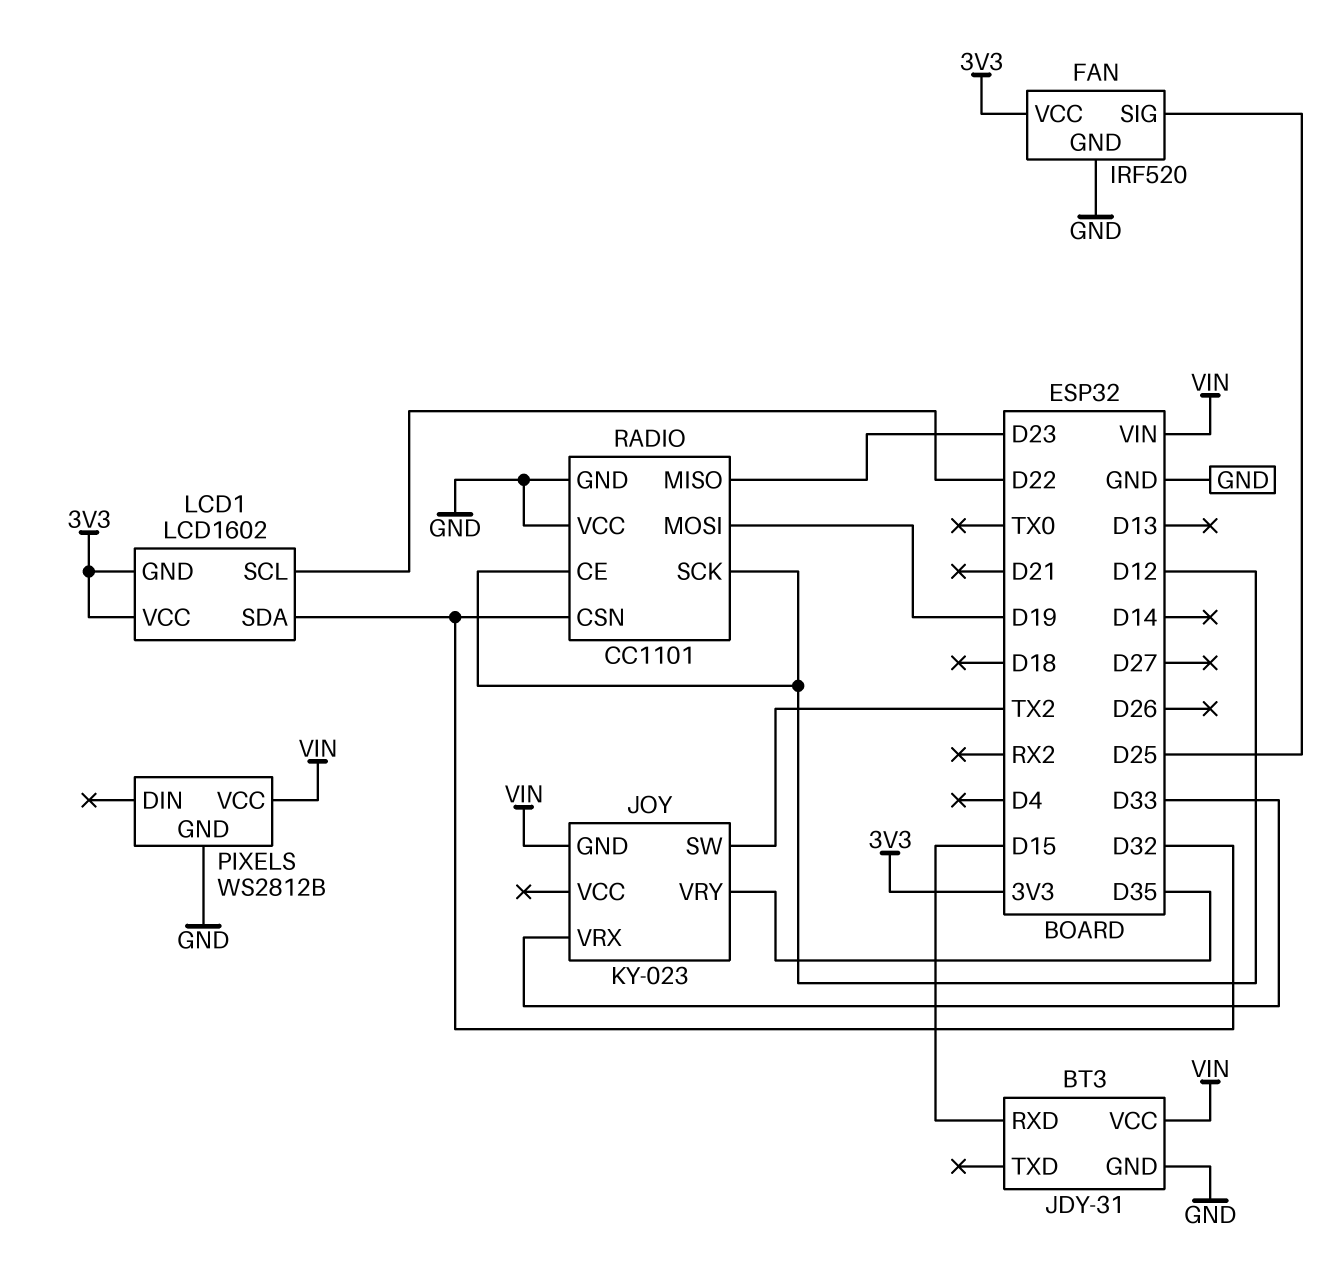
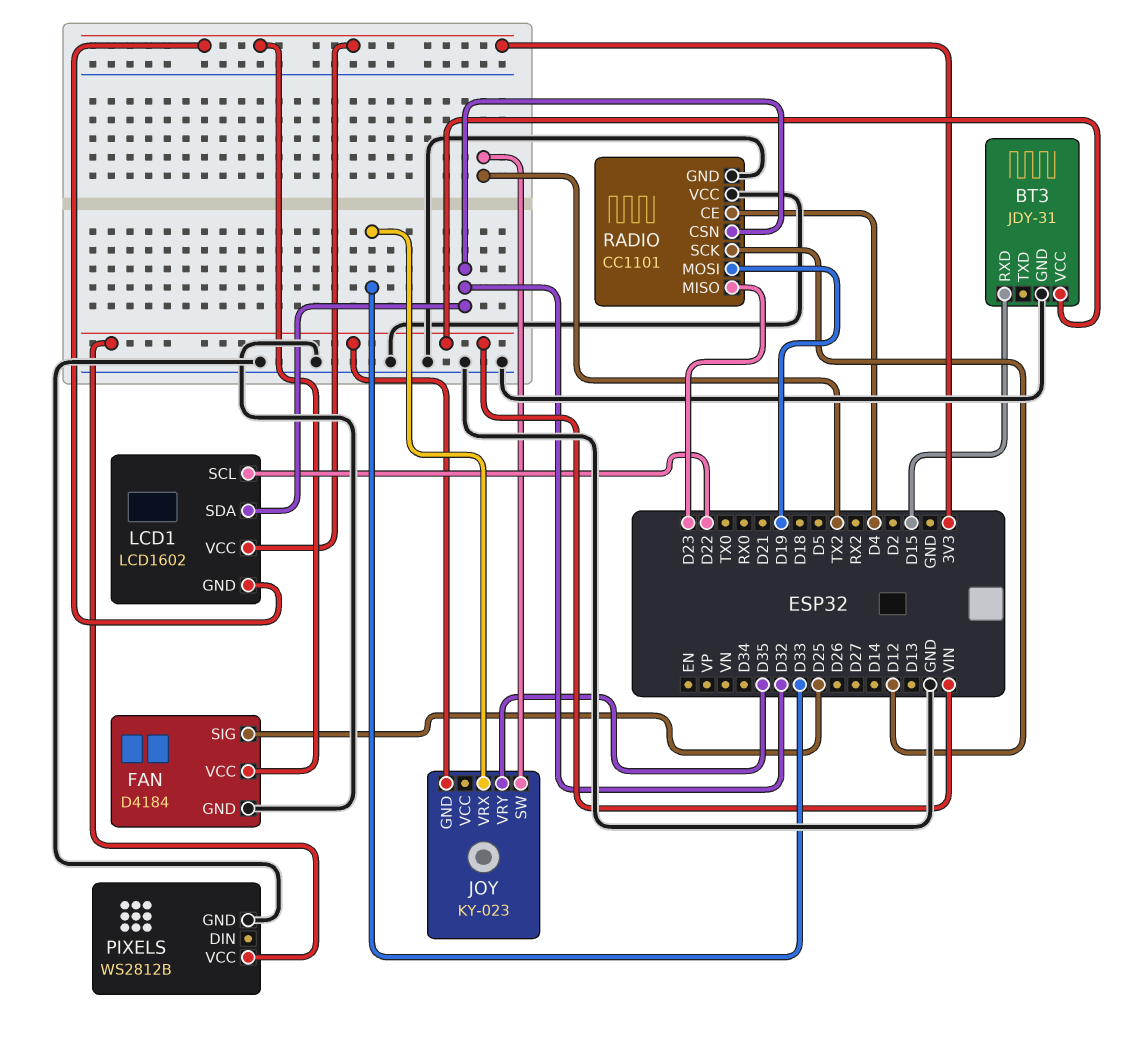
FAN: IRF520 -> D4184
RADIO pin CE: D12 -> D4

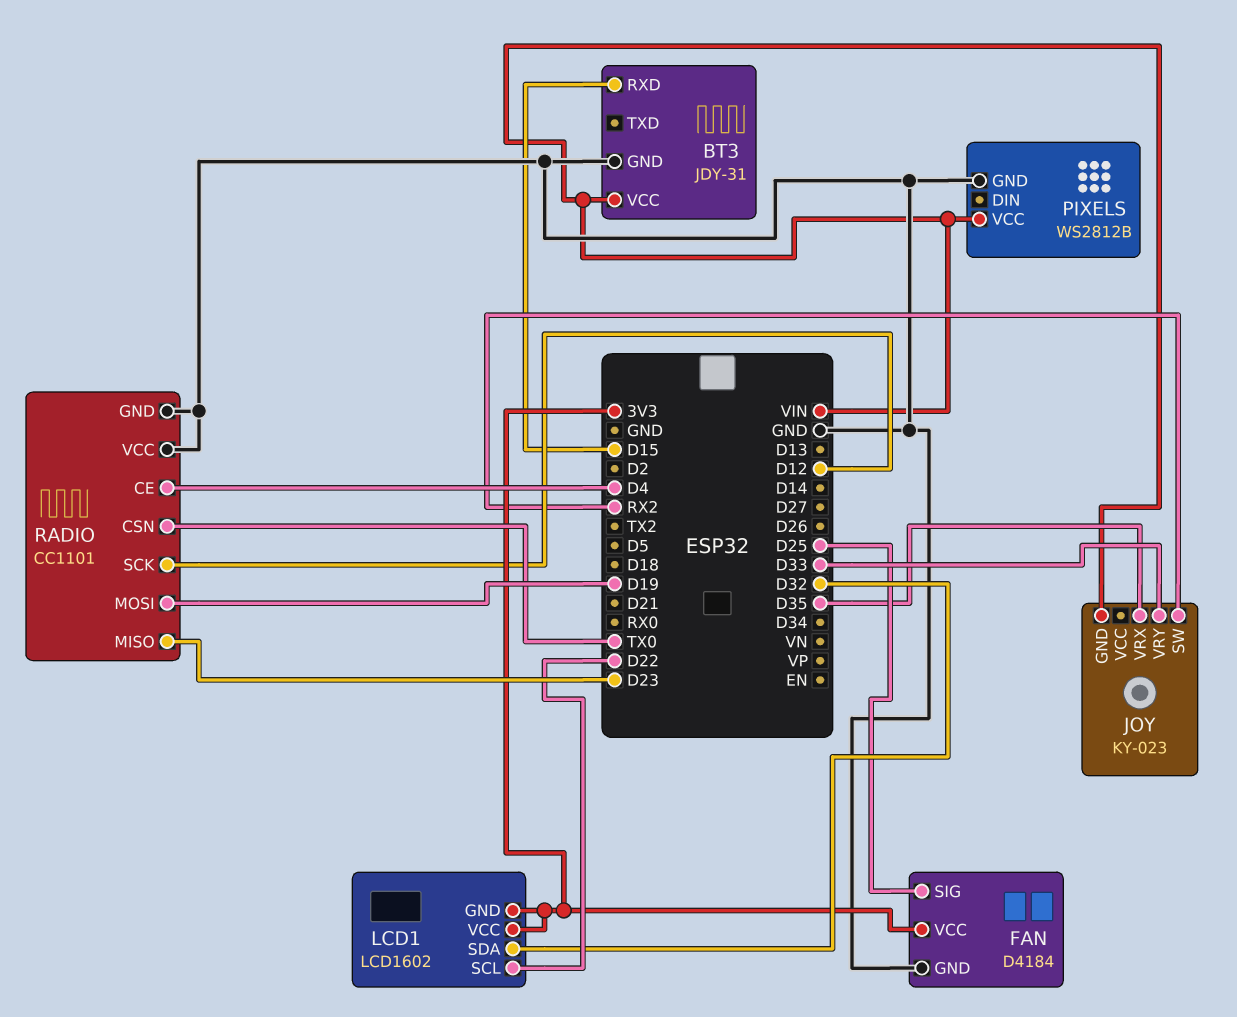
JOY pin SW: TX2 -> RX2
JOY pin VRX: D33 -> D35
JOY pin VRY: D35 -> D33
RADIO pin CSN: D32 -> TX0

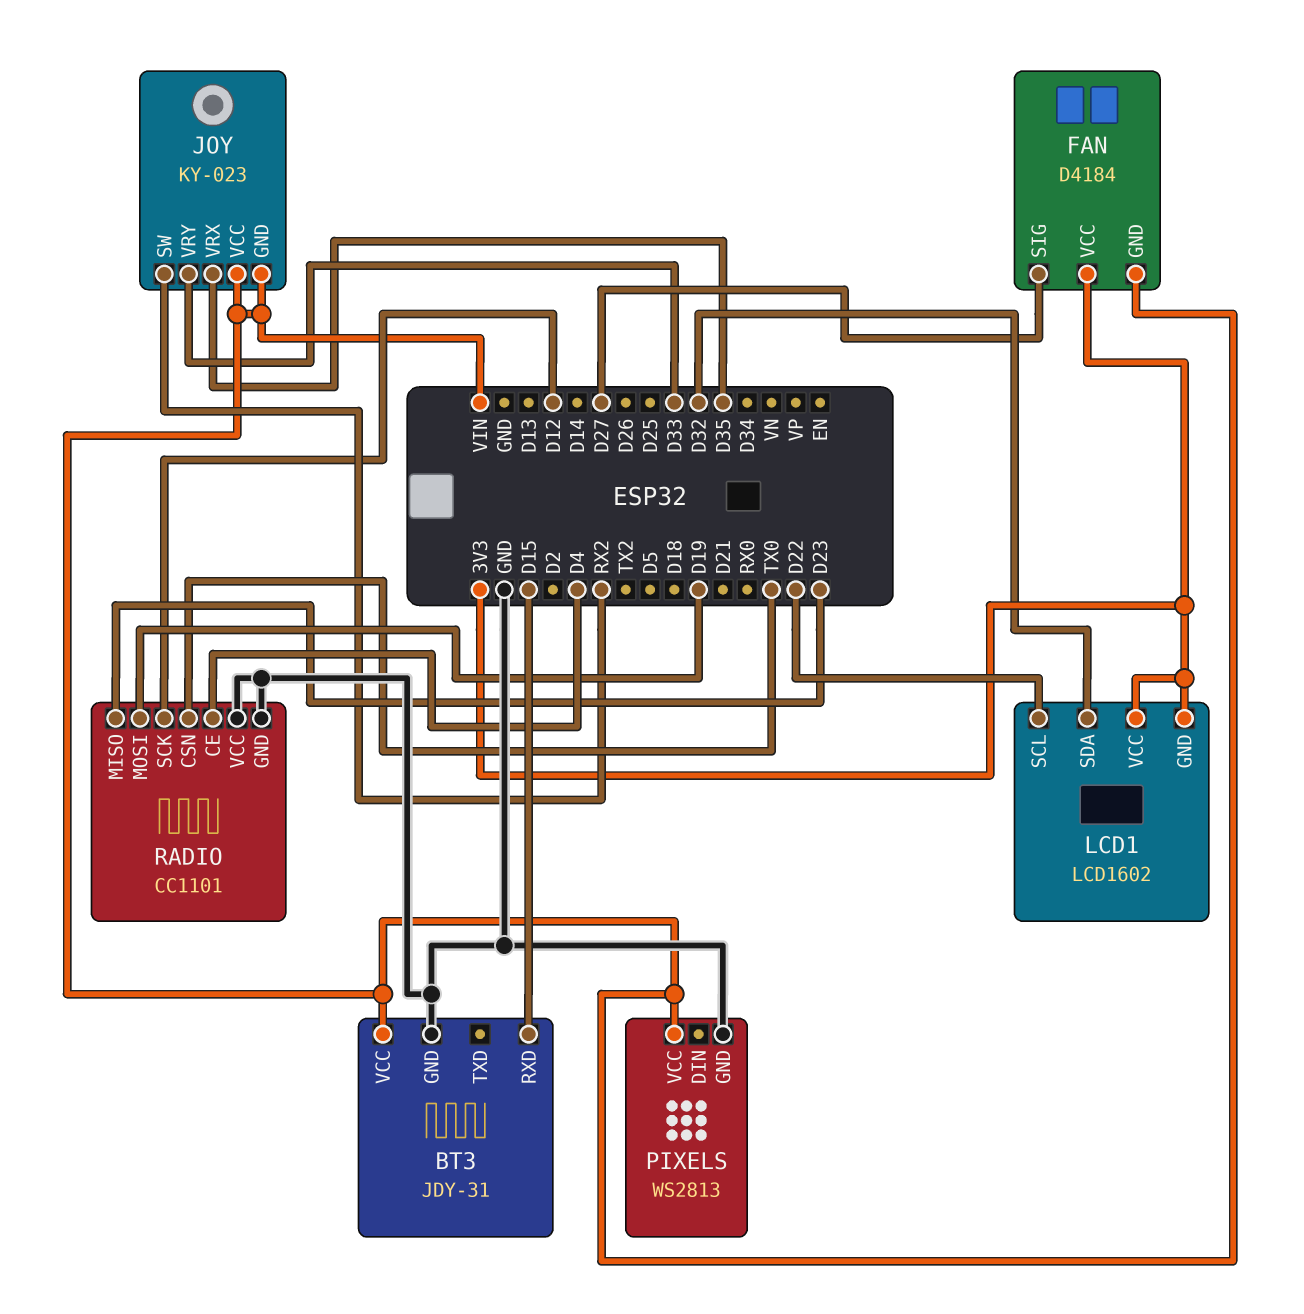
FAN pin GND: GND -> VIN
FAN pin SIG: D25 -> D27
JOY pin VCC: none -> VIN
PIXELS: WS2812B -> WS2813

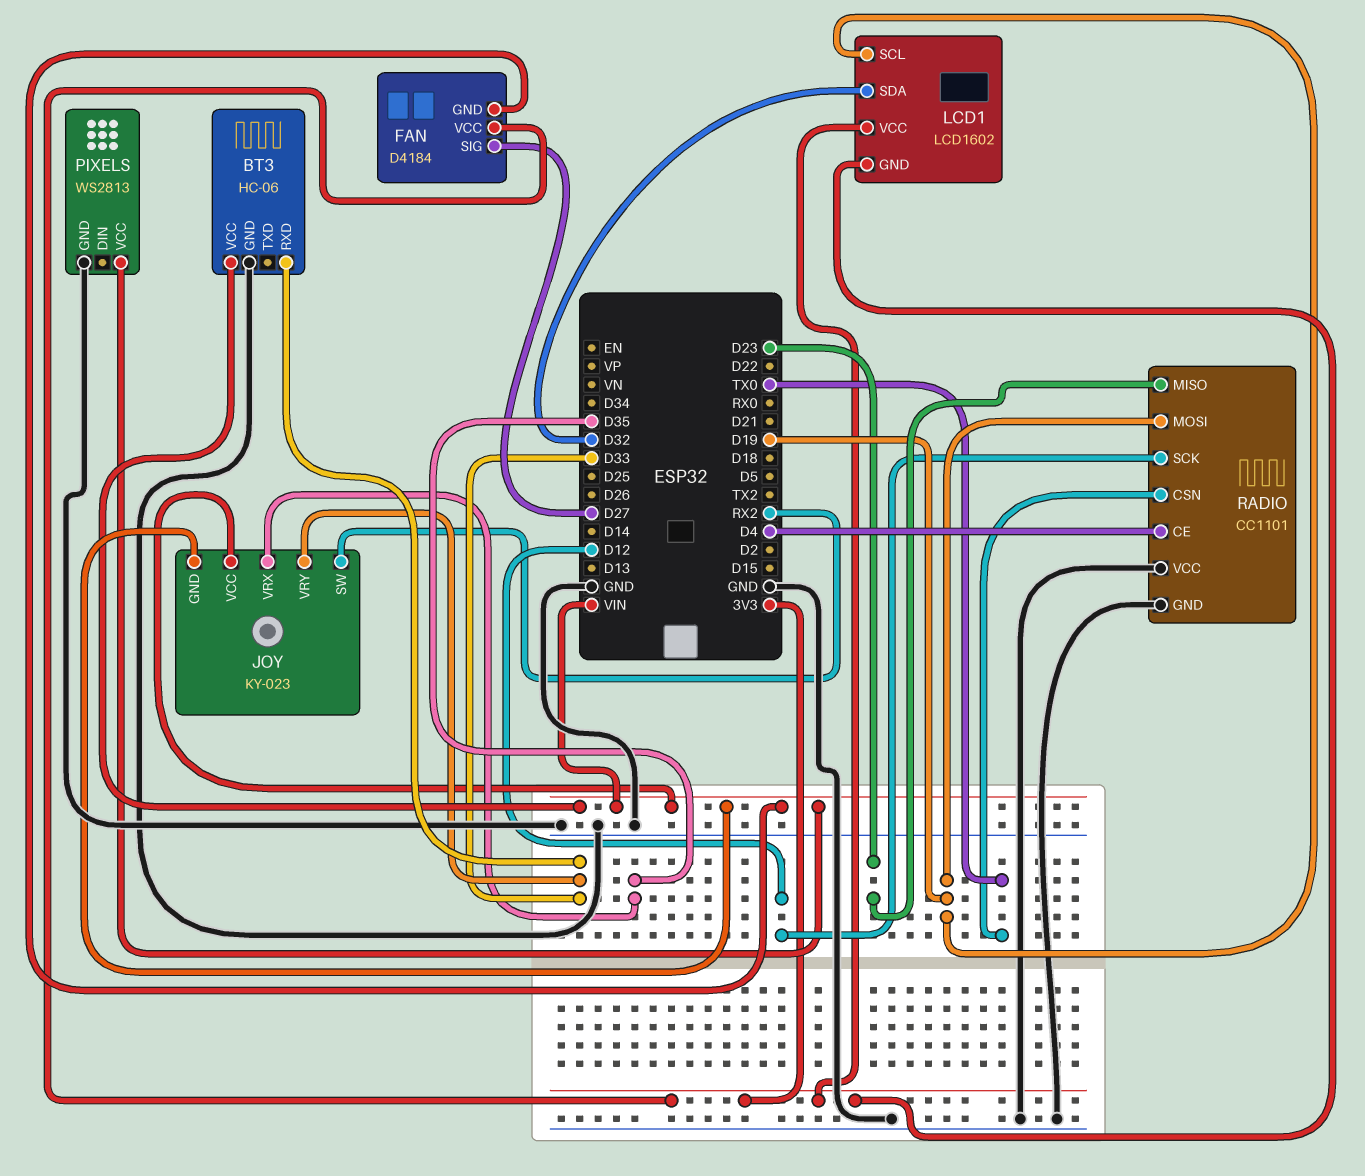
BT3: JDY-31 -> HC-06
BT3 pin RXD: D15 -> D33
LCD1 pin SCL: D22 -> D19

